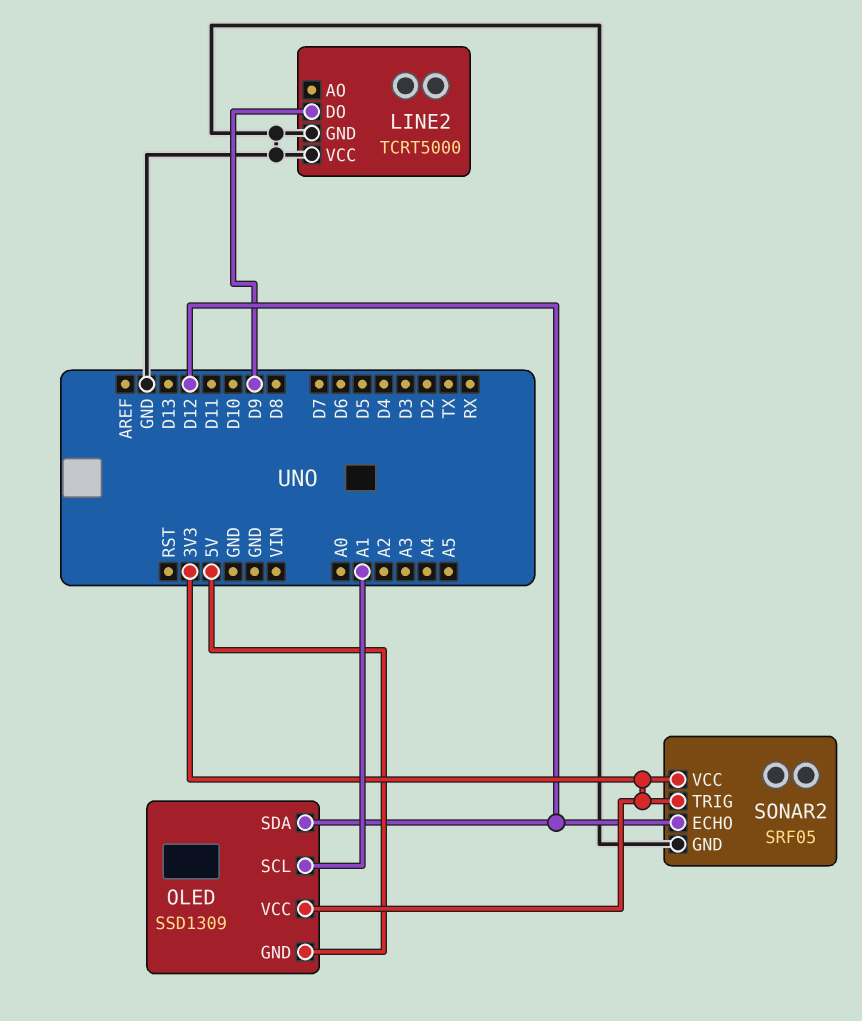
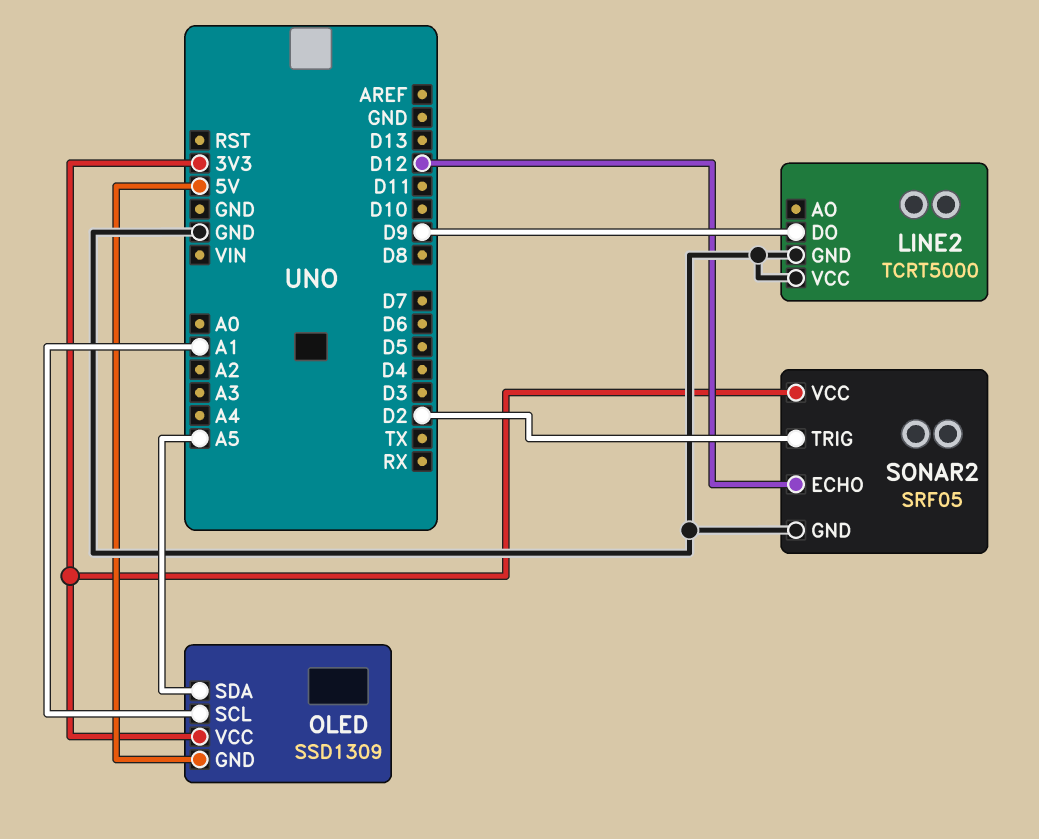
OLED pin SDA: D12 -> A5
SONAR2 pin TRIG: 3V3 -> D2

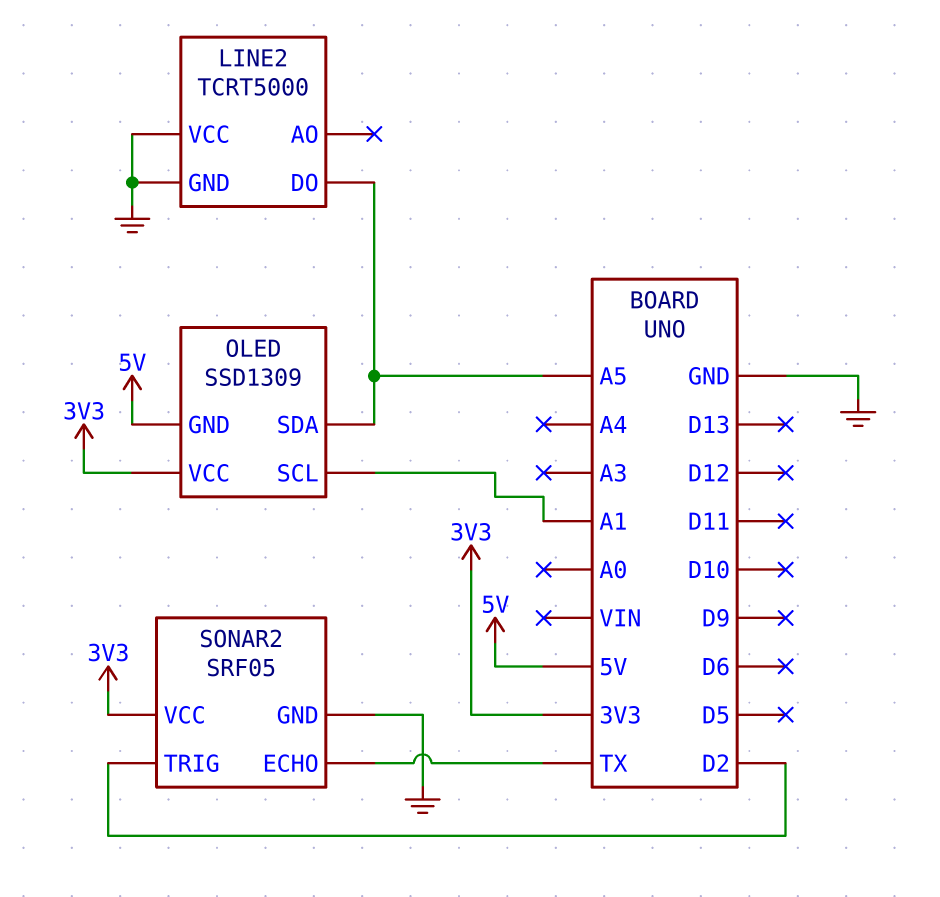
LINE2 pin DO: D9 -> A5
SONAR2 pin ECHO: D12 -> TX

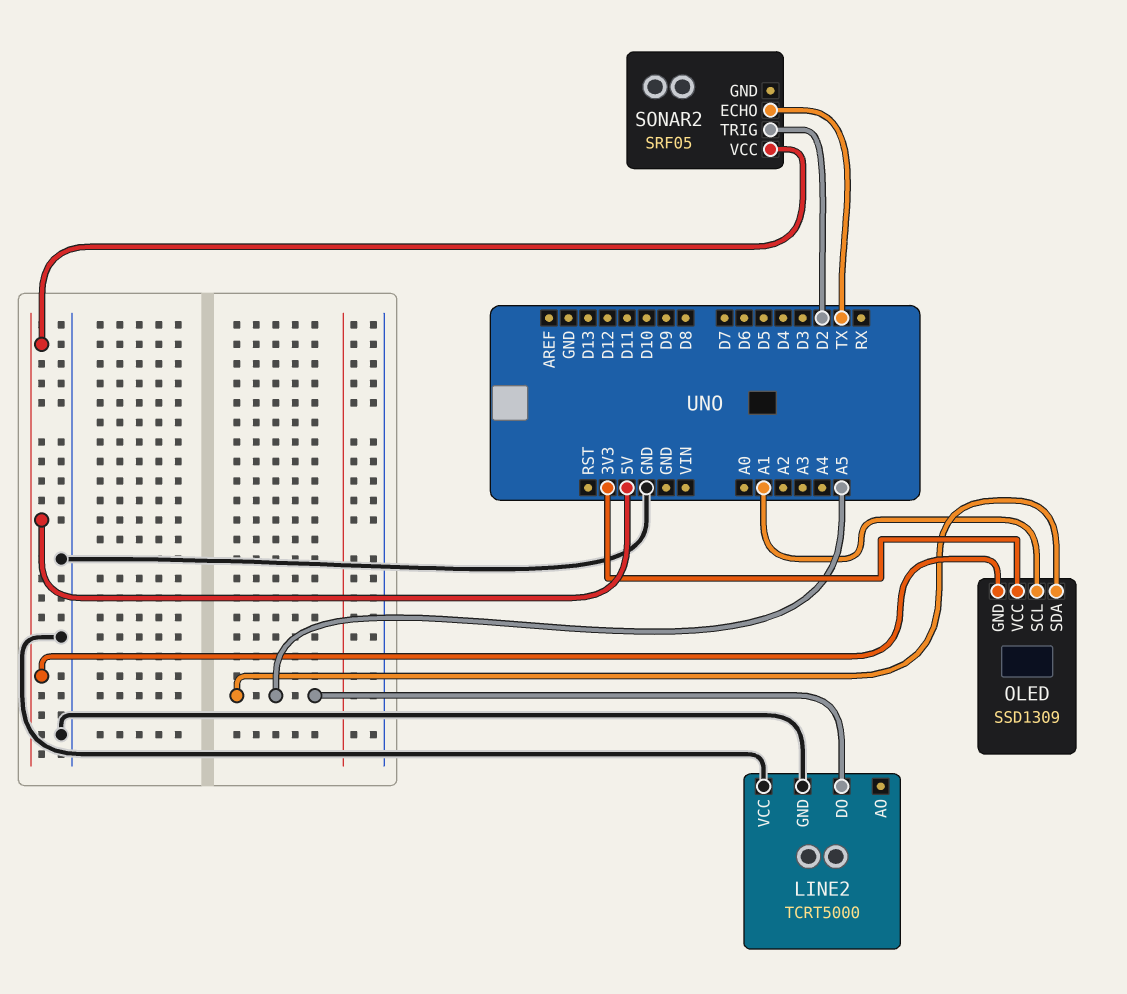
SONAR2 pin GND: GND -> none
SONAR2 pin VCC: 3V3 -> 5V

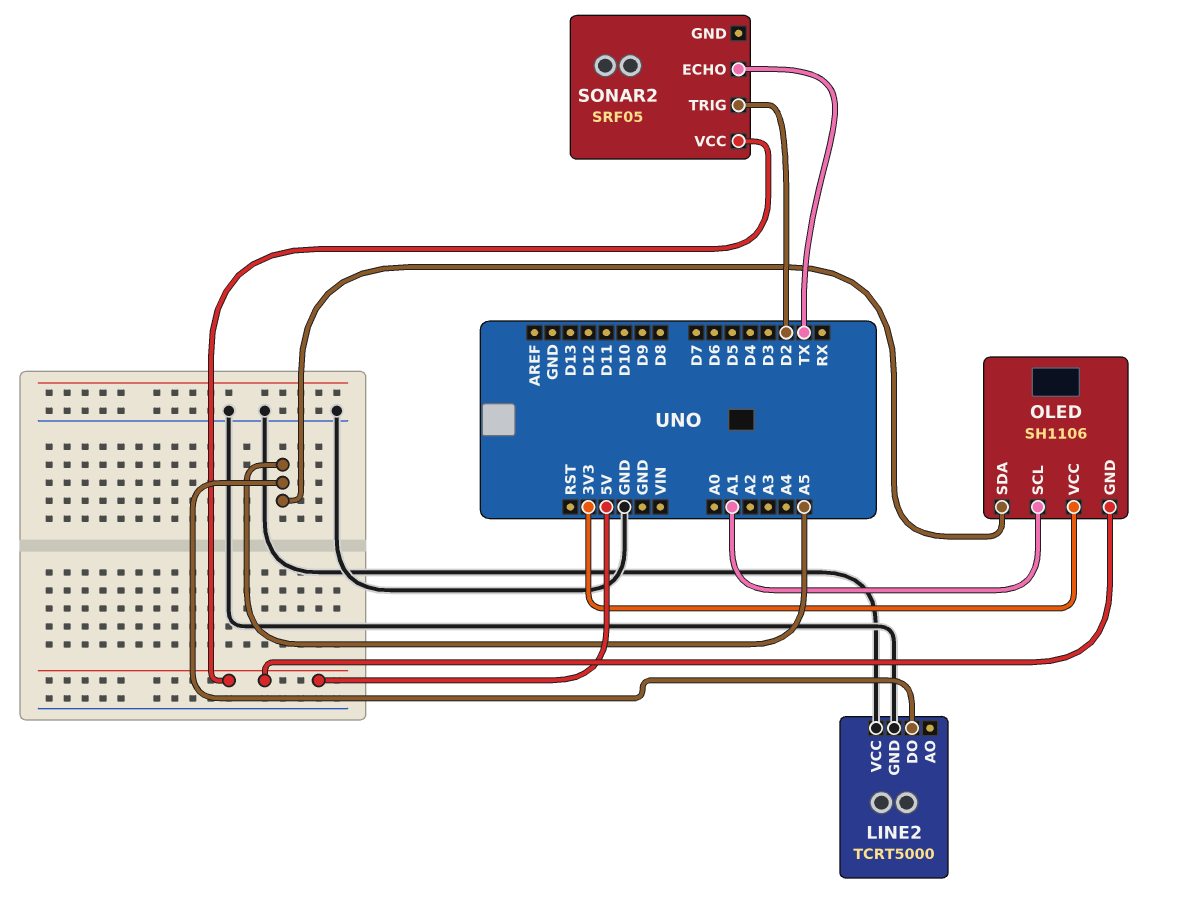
OLED: SSD1309 -> SH1106

